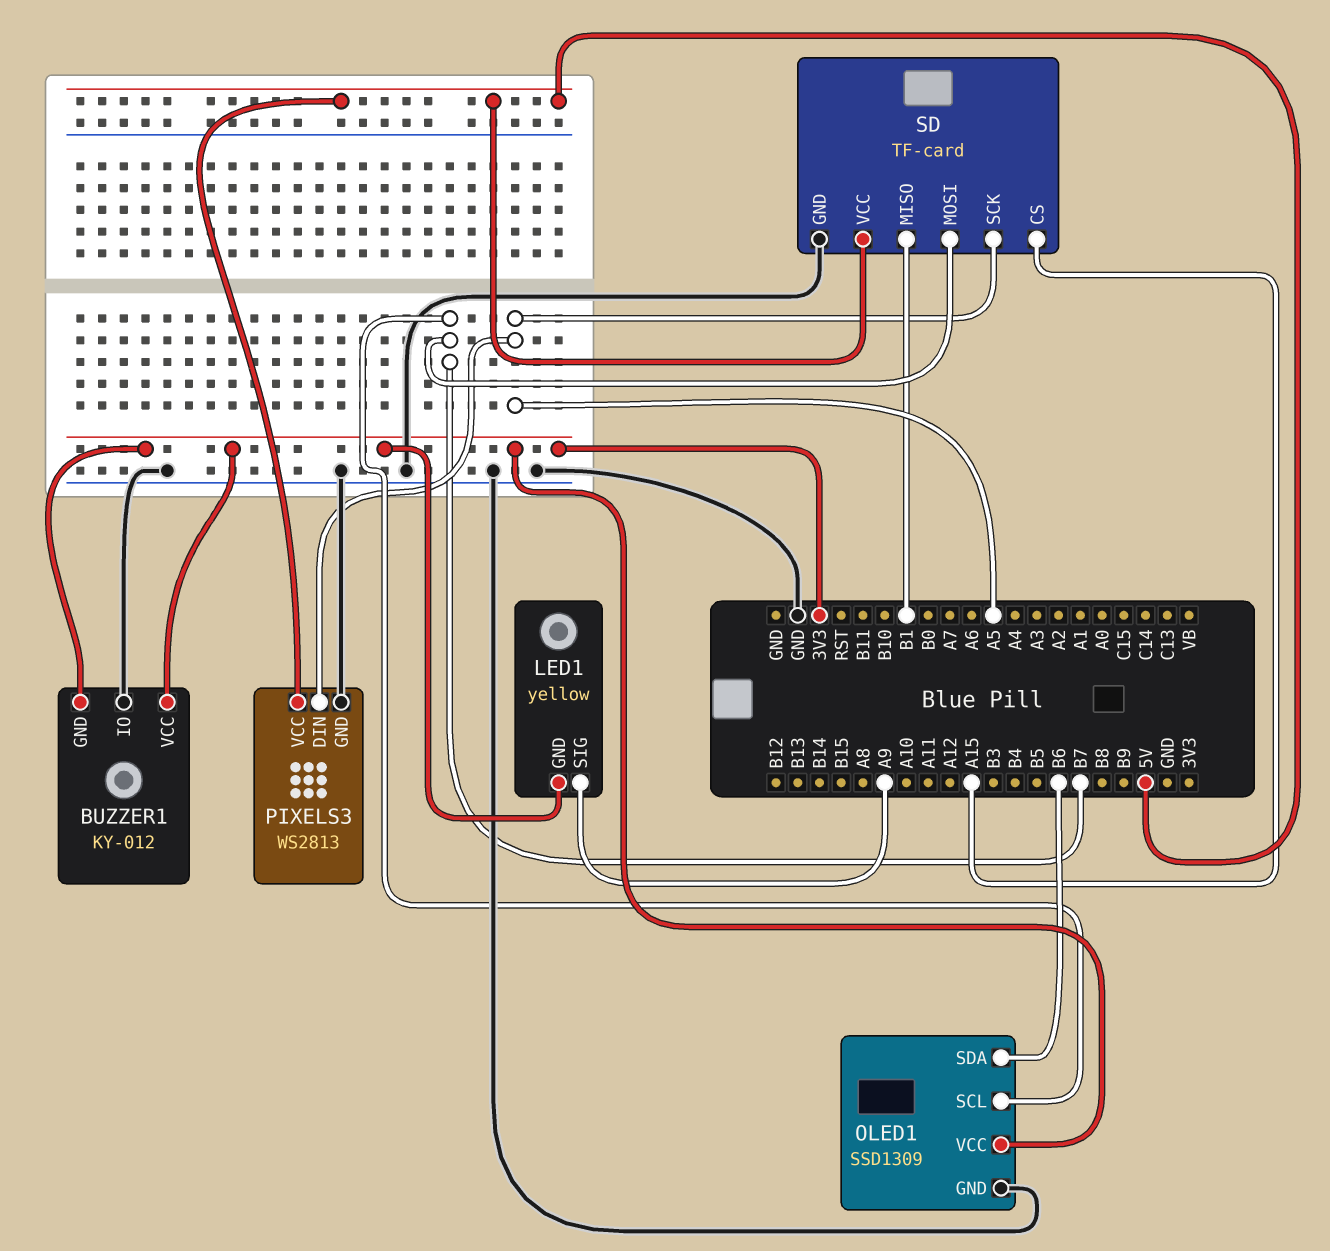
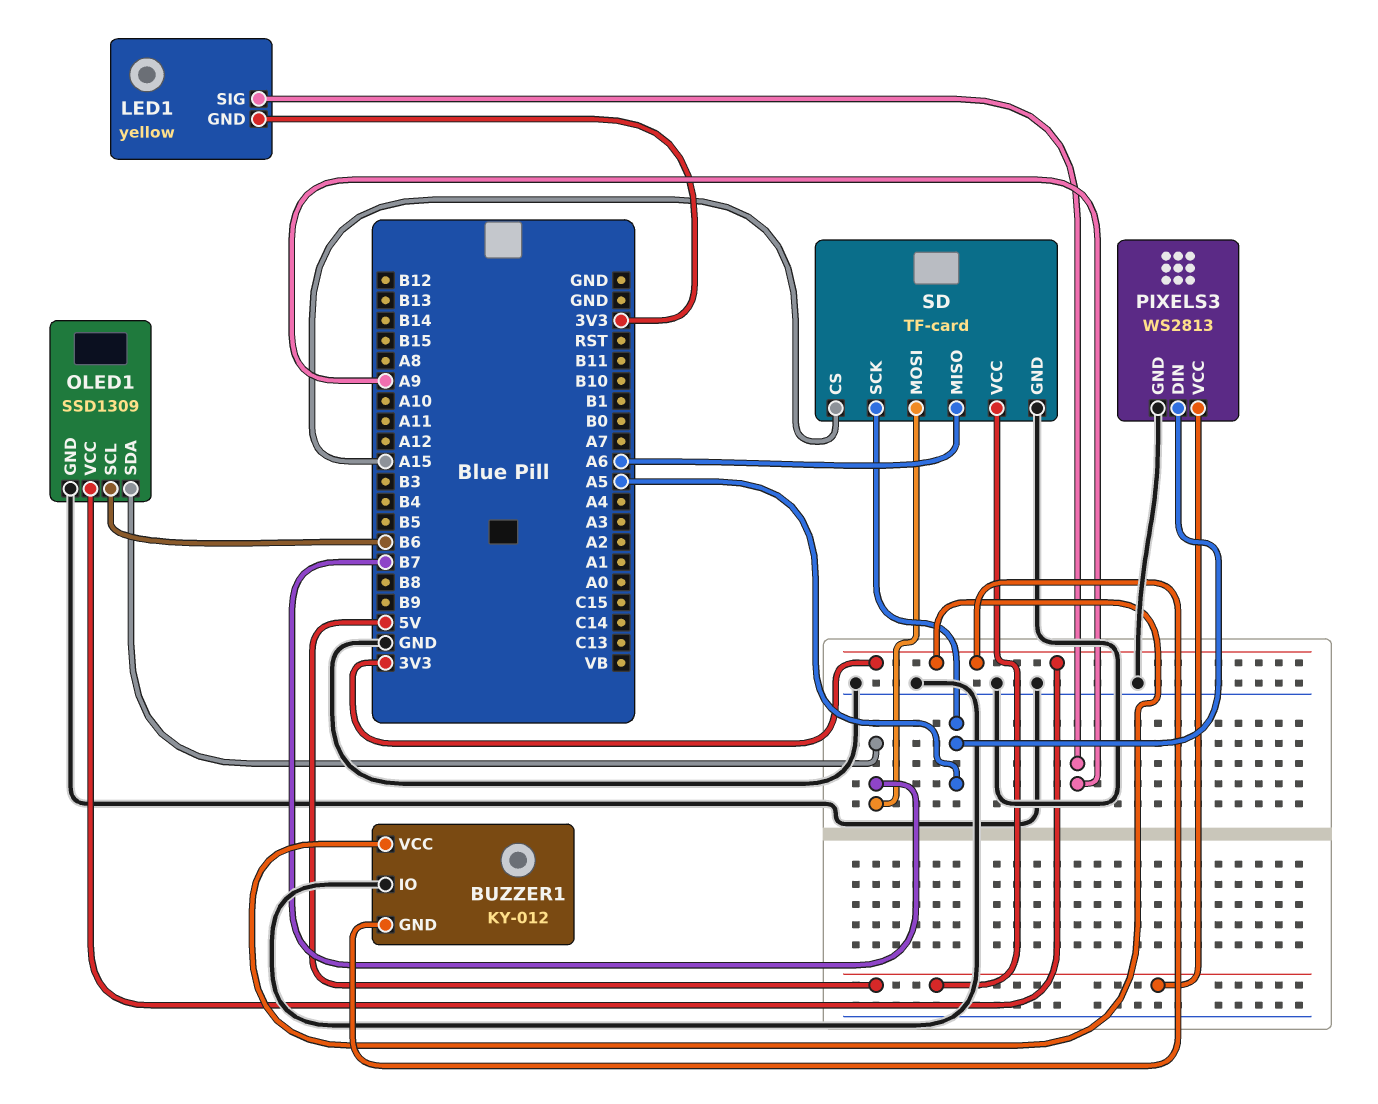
OLED1 pin SCL: B7 -> B6
OLED1 pin SDA: B6 -> B7
SD pin MISO: B1 -> A6

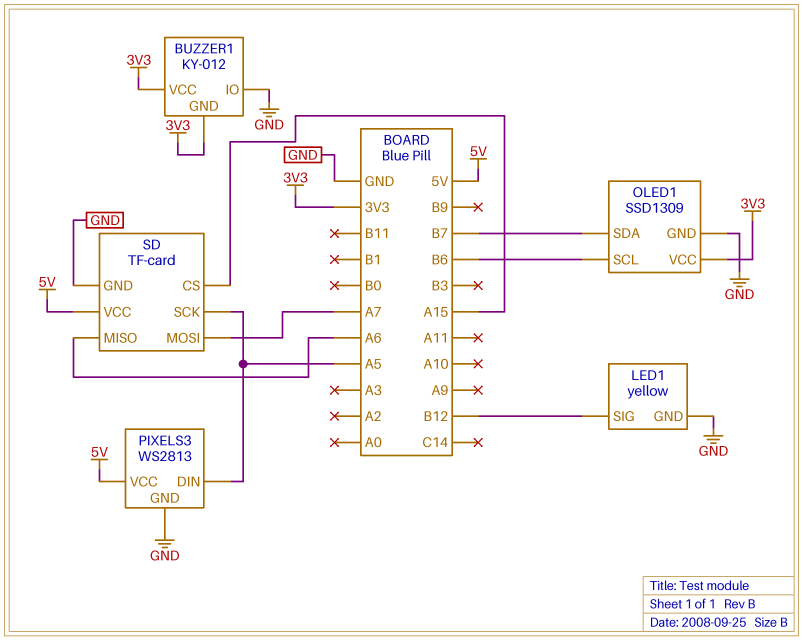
LED1 pin GND: 3V3 -> GND
LED1 pin SIG: A9 -> B12
SD pin MOSI: B7 -> A7

